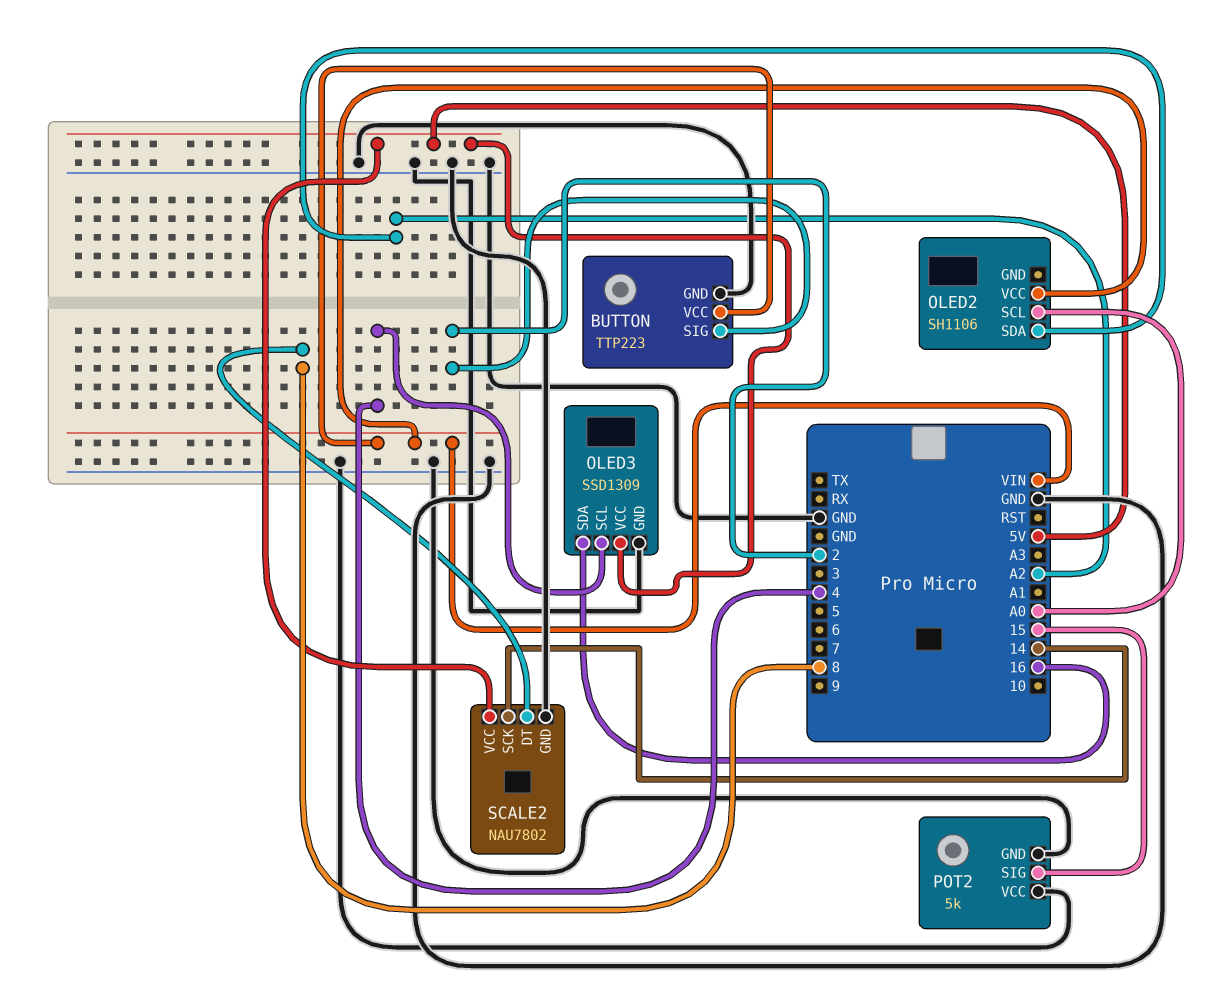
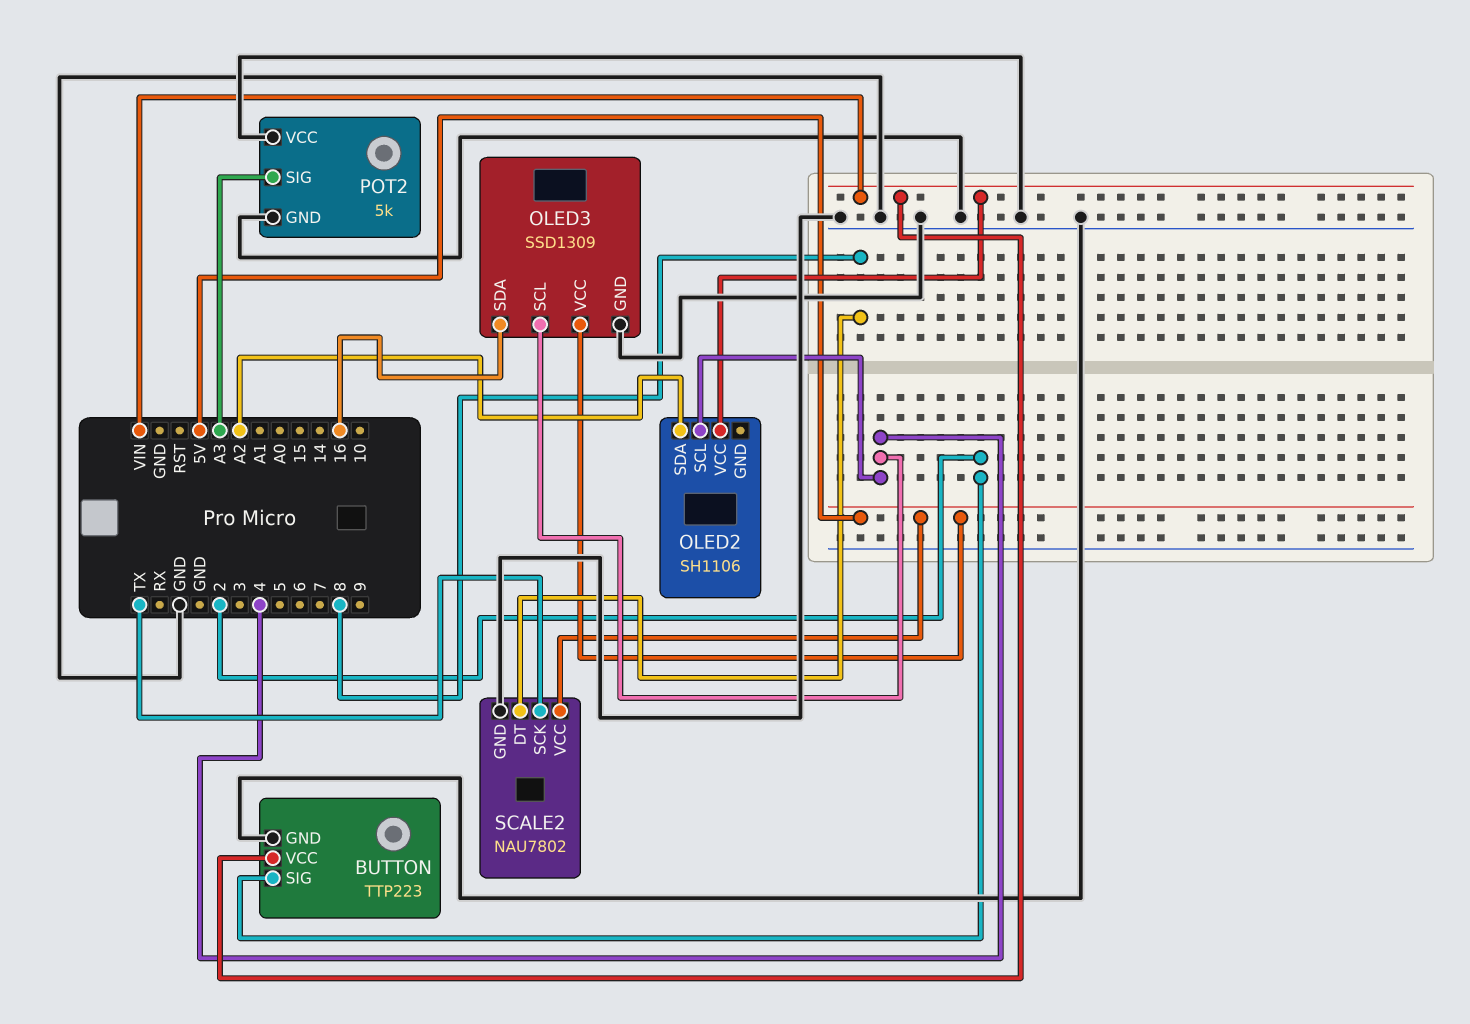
OLED2 pin SCL: A0 -> 4
POT2 pin SIG: 15 -> A3
SCALE2 pin SCK: 14 -> TX

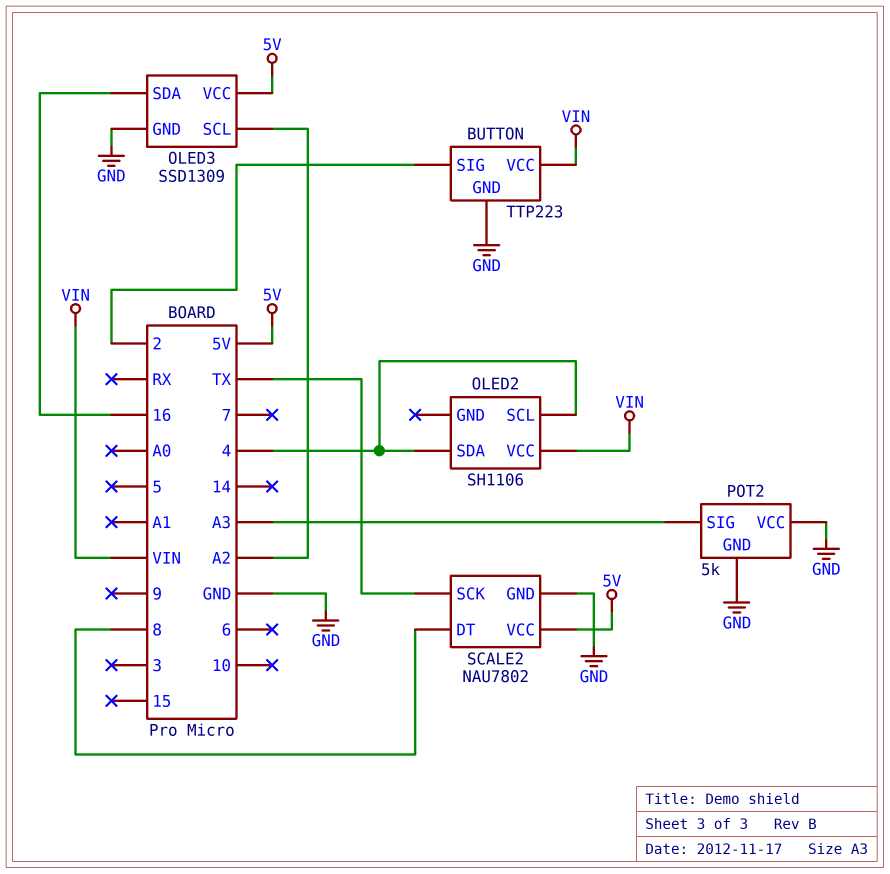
OLED2 pin SDA: A2 -> 4
OLED3 pin SCL: 4 -> A2

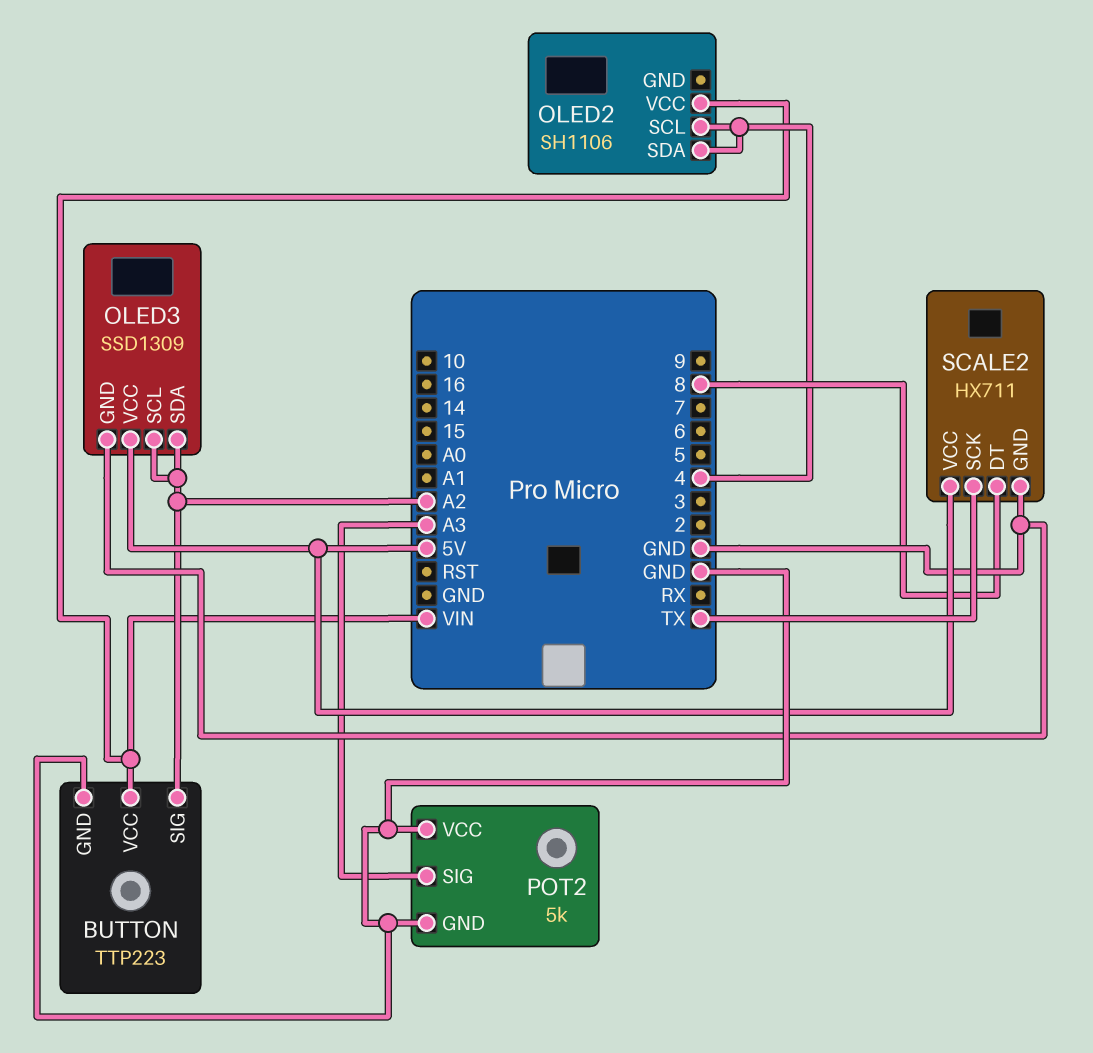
BUTTON pin SIG: 2 -> A2
OLED3 pin SDA: 16 -> A2
SCALE2: NAU7802 -> HX711

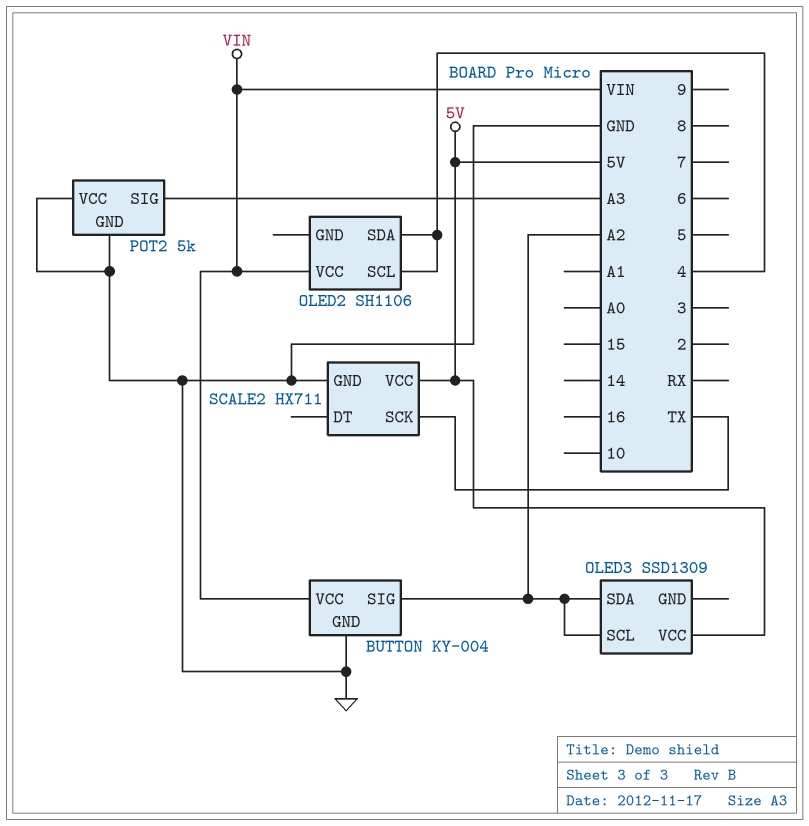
BUTTON: TTP223 -> KY-004
OLED3 pin GND: GND -> none
SCALE2 pin DT: 8 -> none

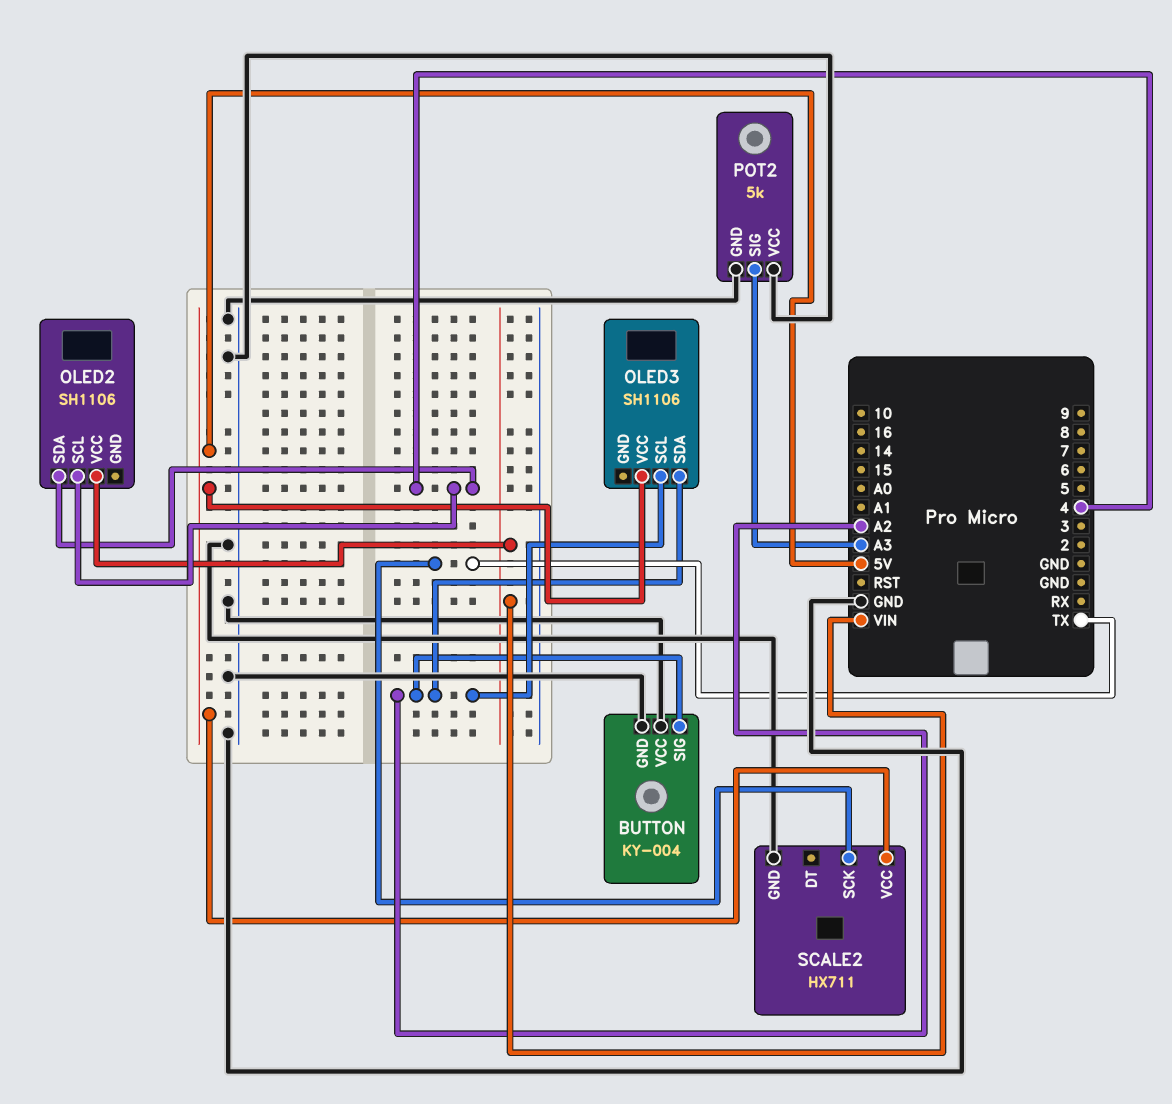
BUTTON pin VCC: VIN -> GND
OLED3: SSD1309 -> SH1106

